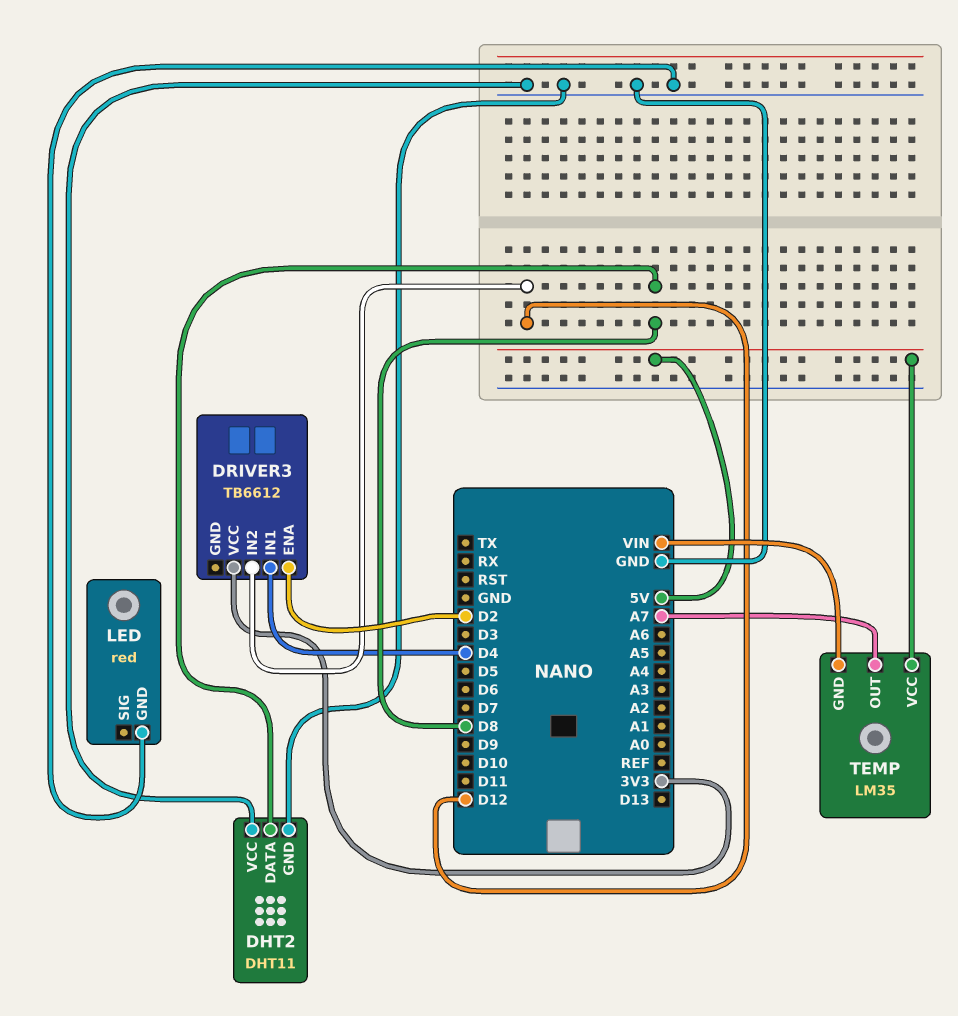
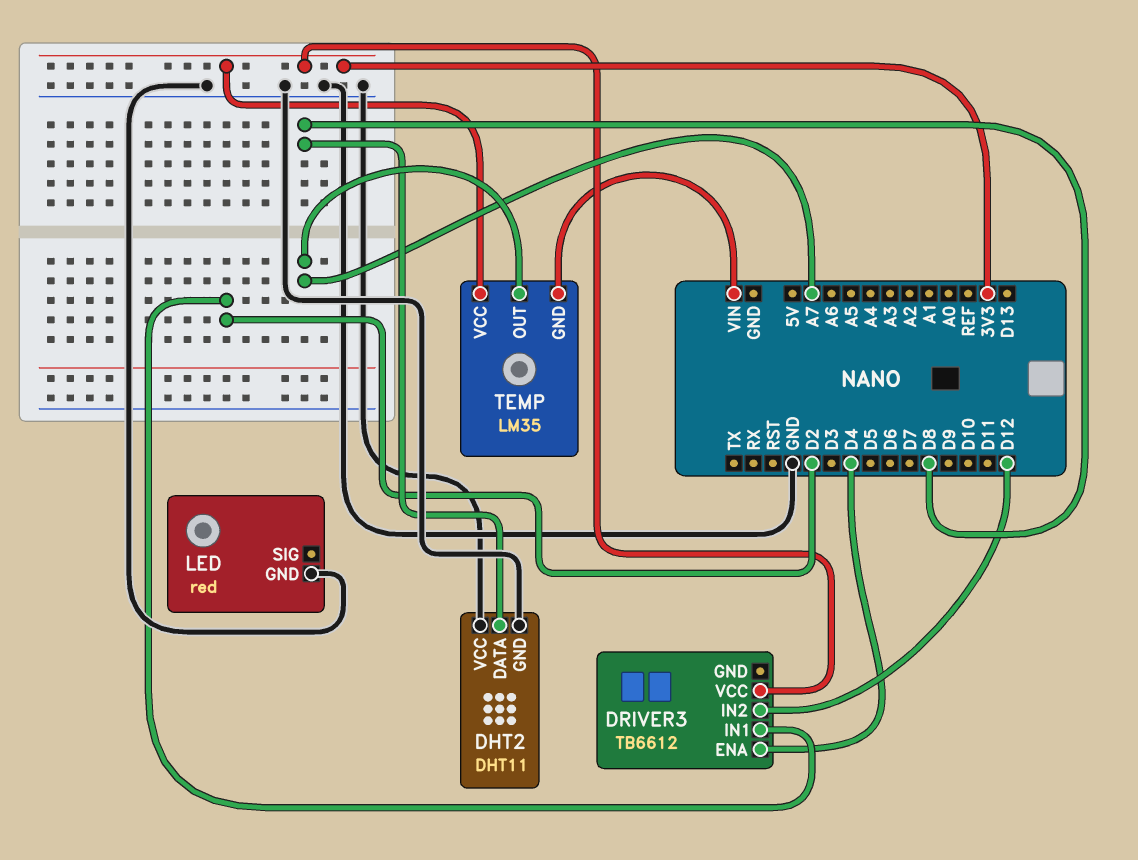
DRIVER3 pin ENA: D2 -> D4
DRIVER3 pin IN1: D4 -> D2
TEMP pin VCC: 5V -> 3V3

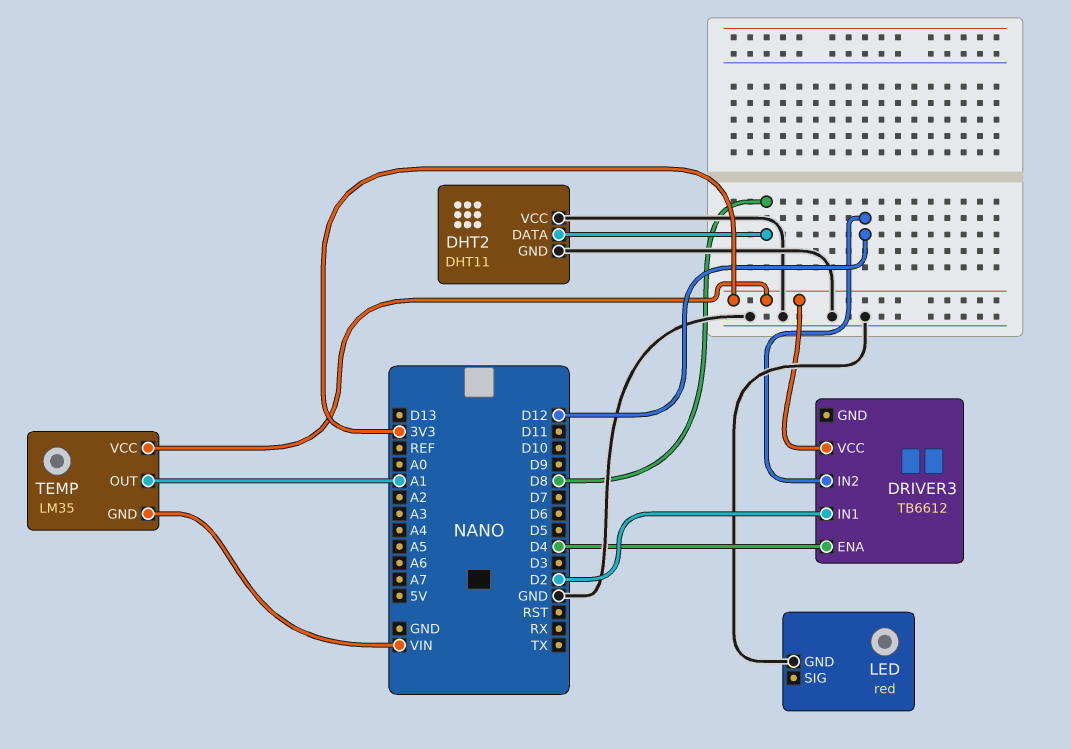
TEMP pin OUT: A7 -> A1

